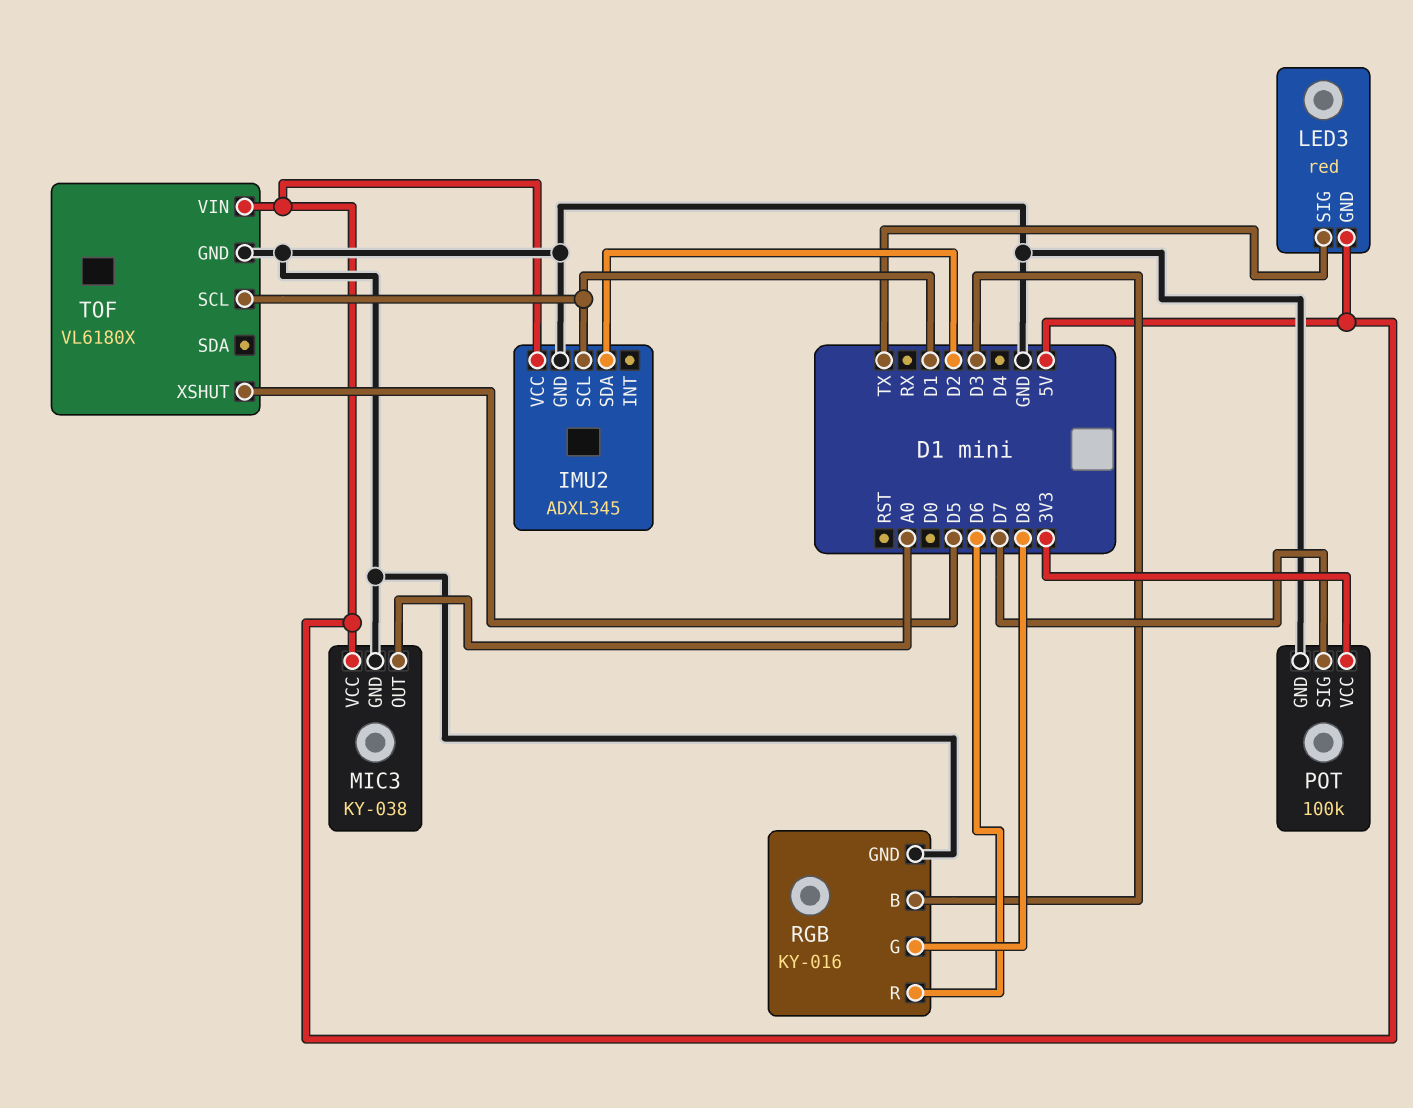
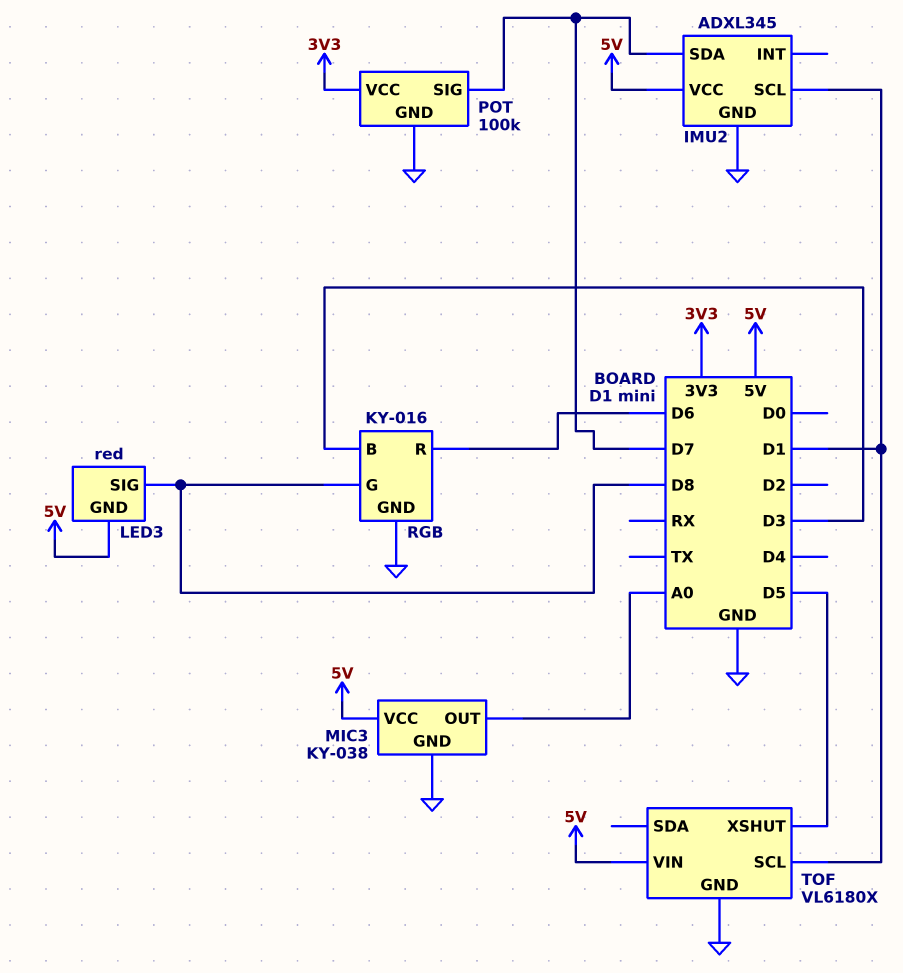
IMU2 pin SDA: D2 -> D7
LED3 pin SIG: TX -> D8

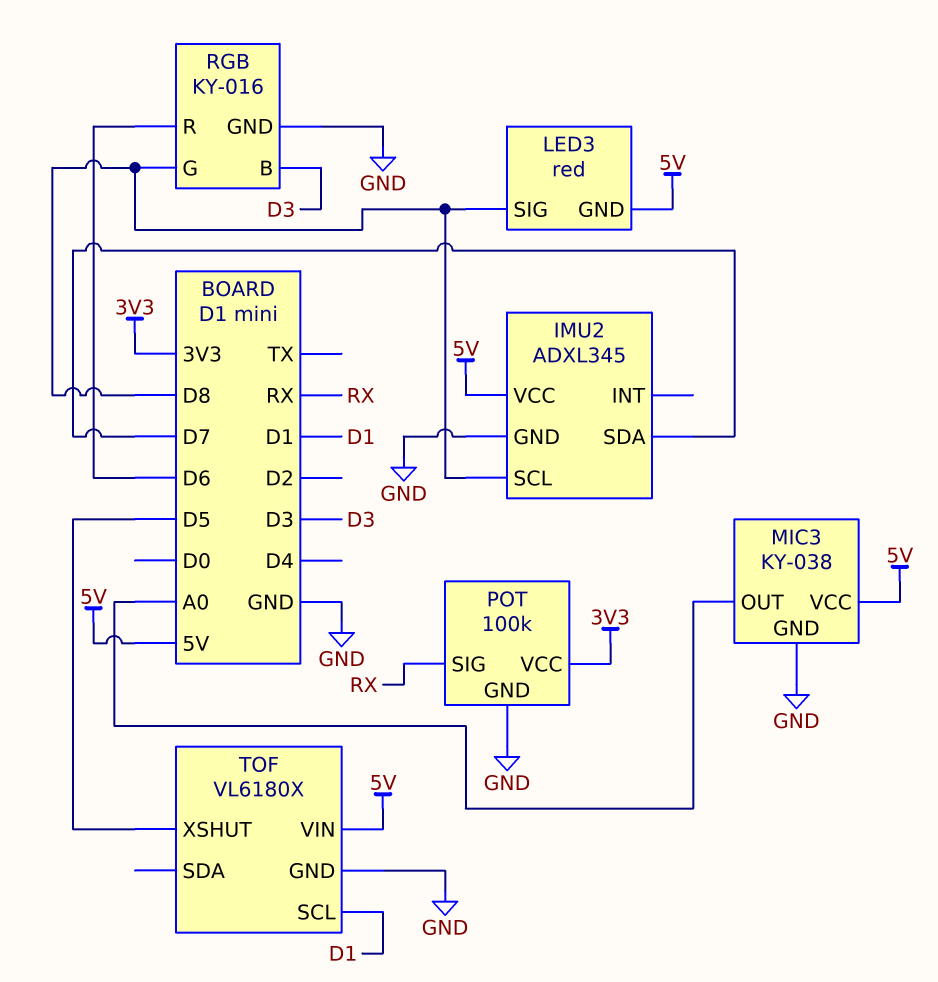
IMU2 pin SCL: D1 -> D8
POT pin SIG: D7 -> RX

